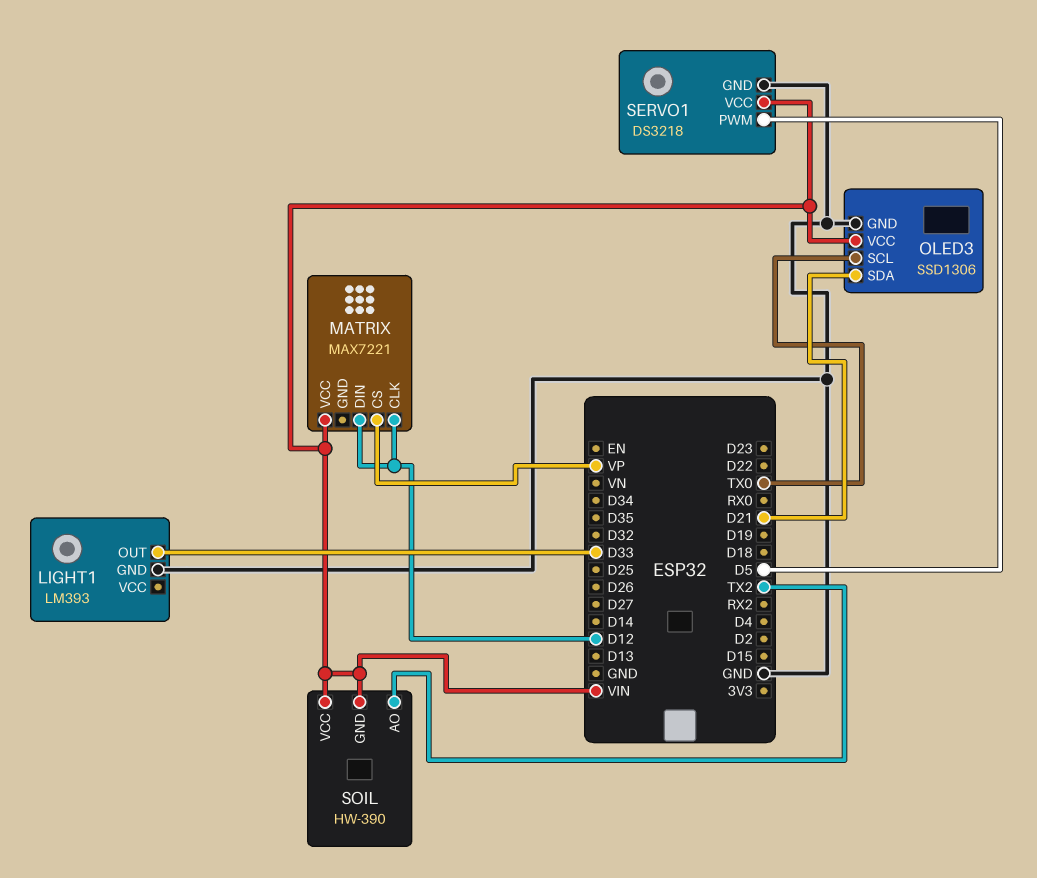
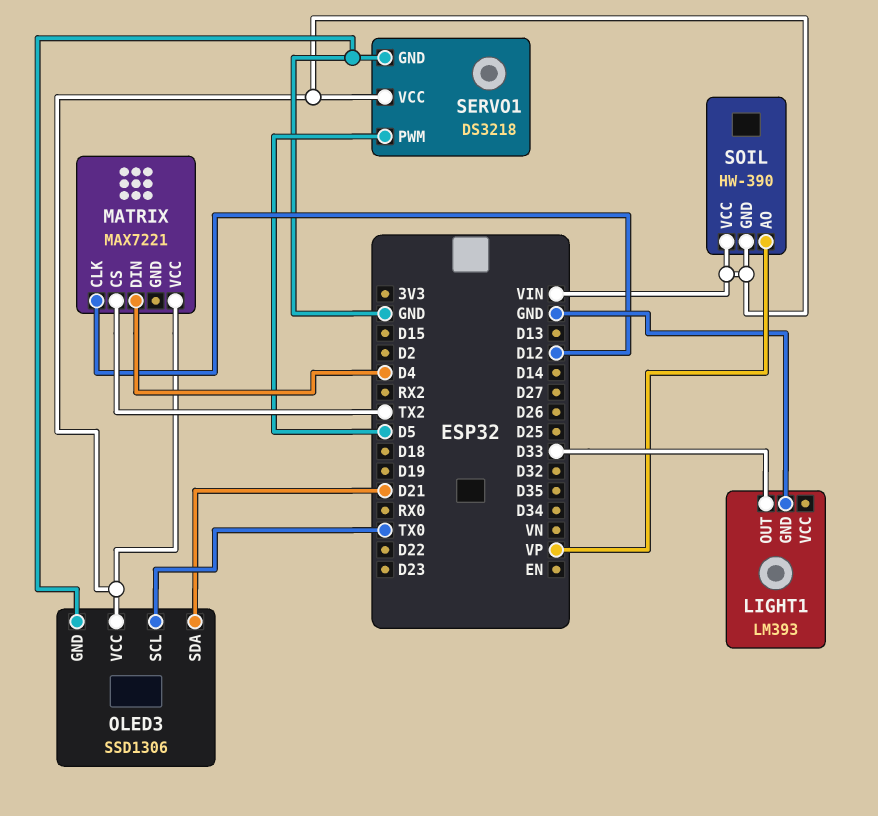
MATRIX pin CS: VP -> TX2
MATRIX pin DIN: D12 -> D4
SOIL pin AO: TX2 -> VP

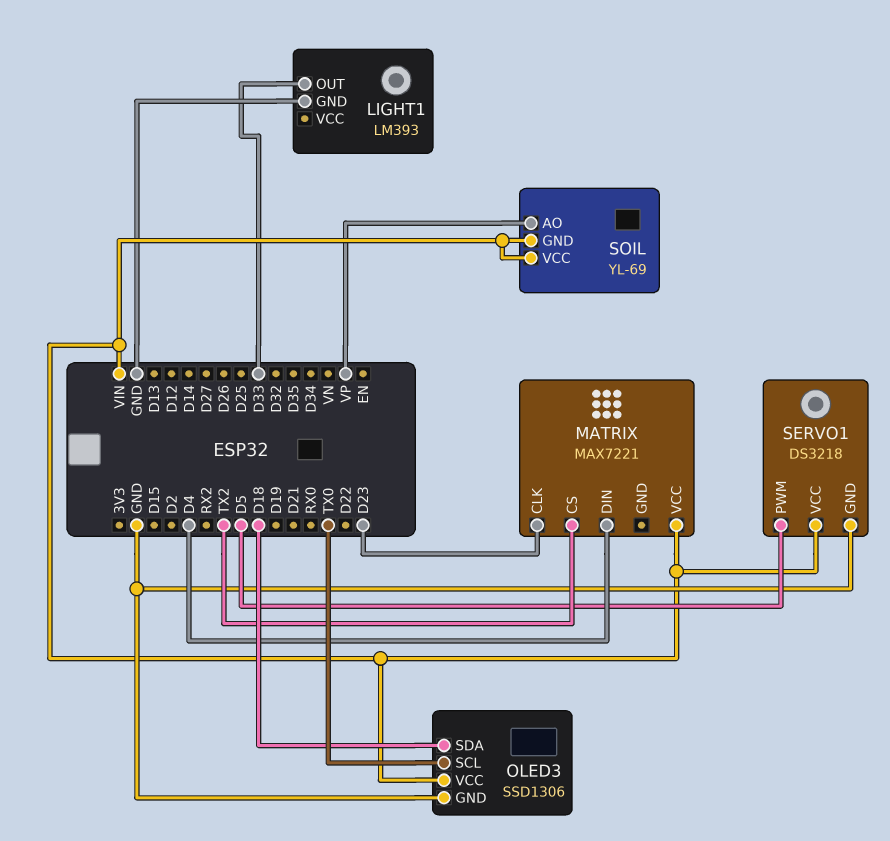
MATRIX pin CLK: D12 -> D23
OLED3 pin SDA: D21 -> D18
SOIL: HW-390 -> YL-69

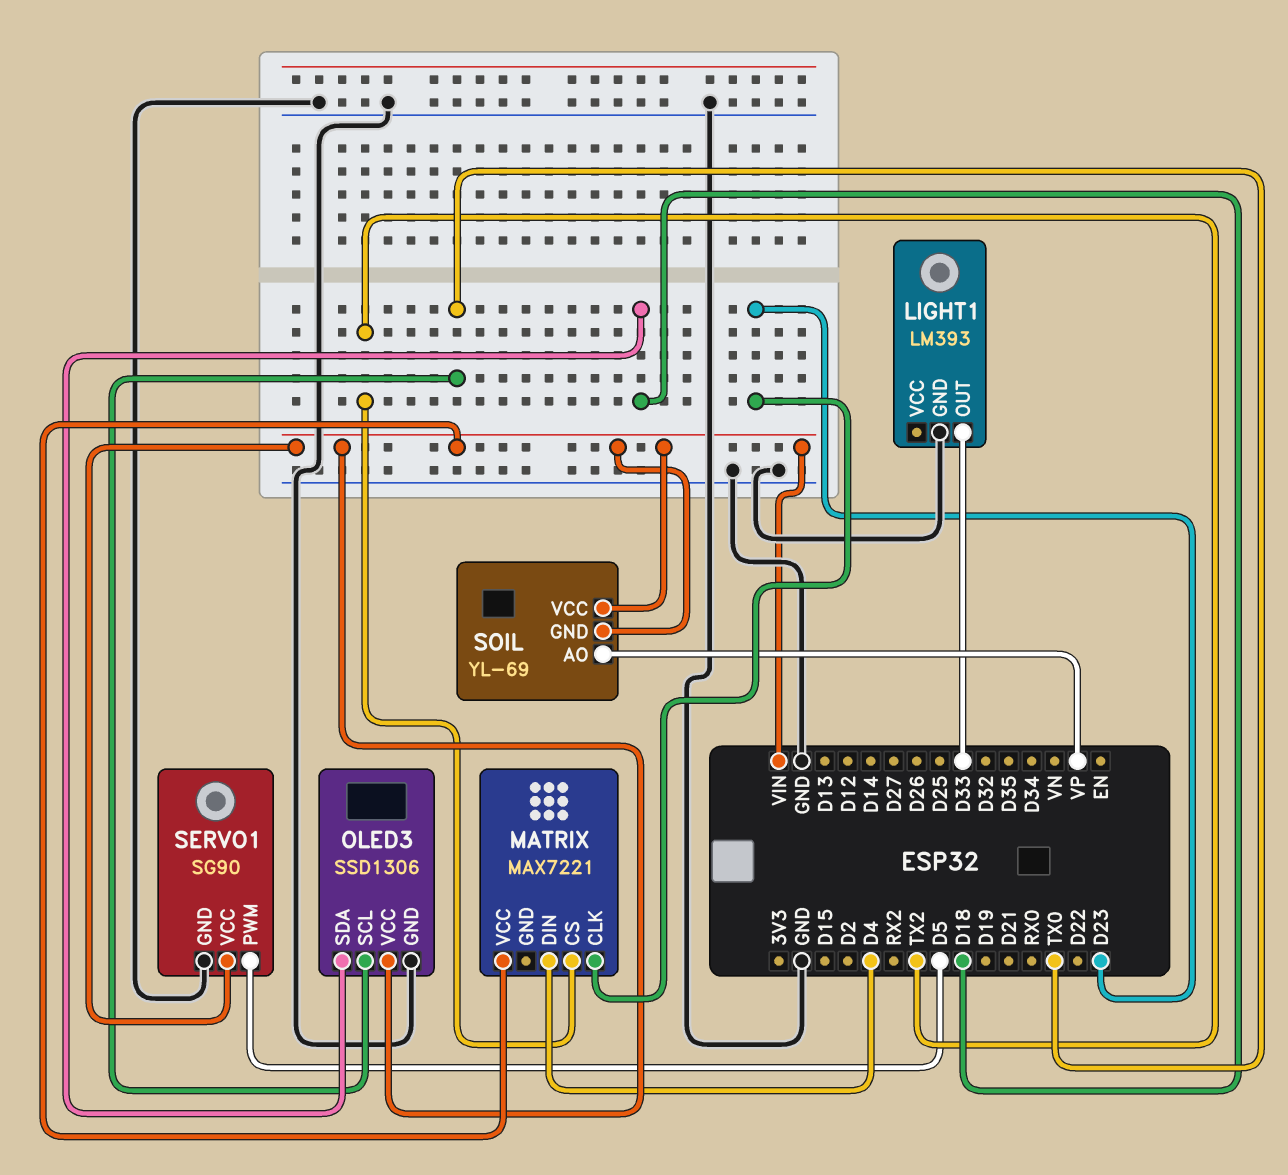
SERVO1: DS3218 -> SG90

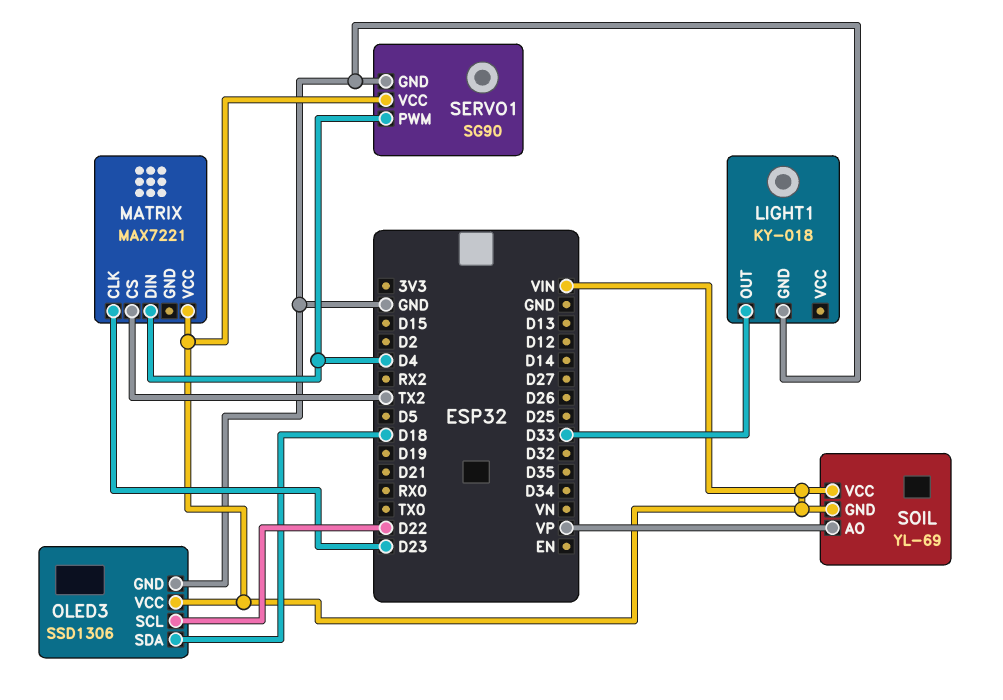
LIGHT1: LM393 -> KY-018
OLED3 pin SCL: TX0 -> D22
SERVO1 pin PWM: D5 -> D4

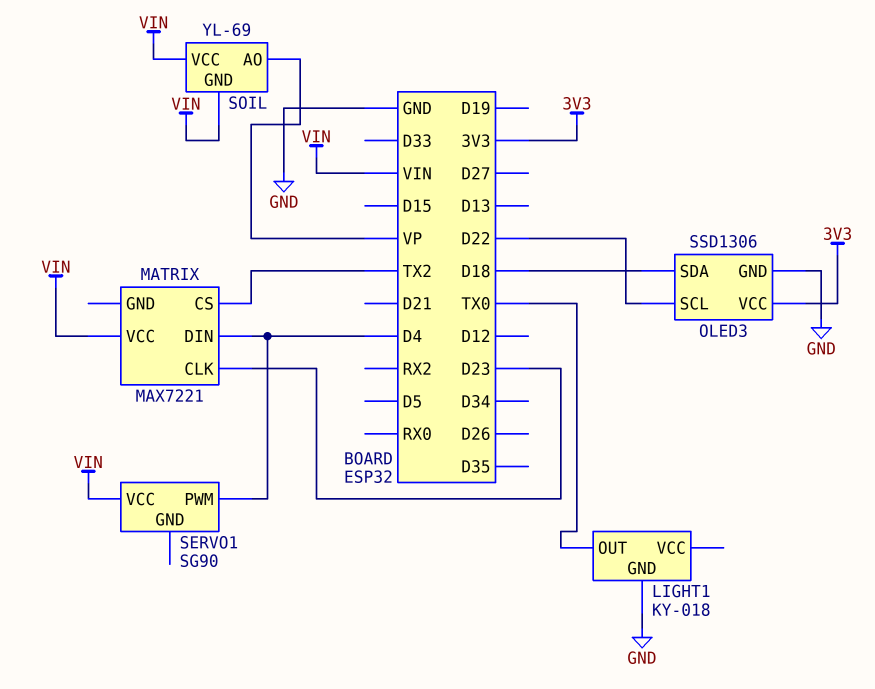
LIGHT1 pin OUT: D33 -> TX0
OLED3 pin VCC: VIN -> 3V3
SERVO1 pin GND: GND -> none

